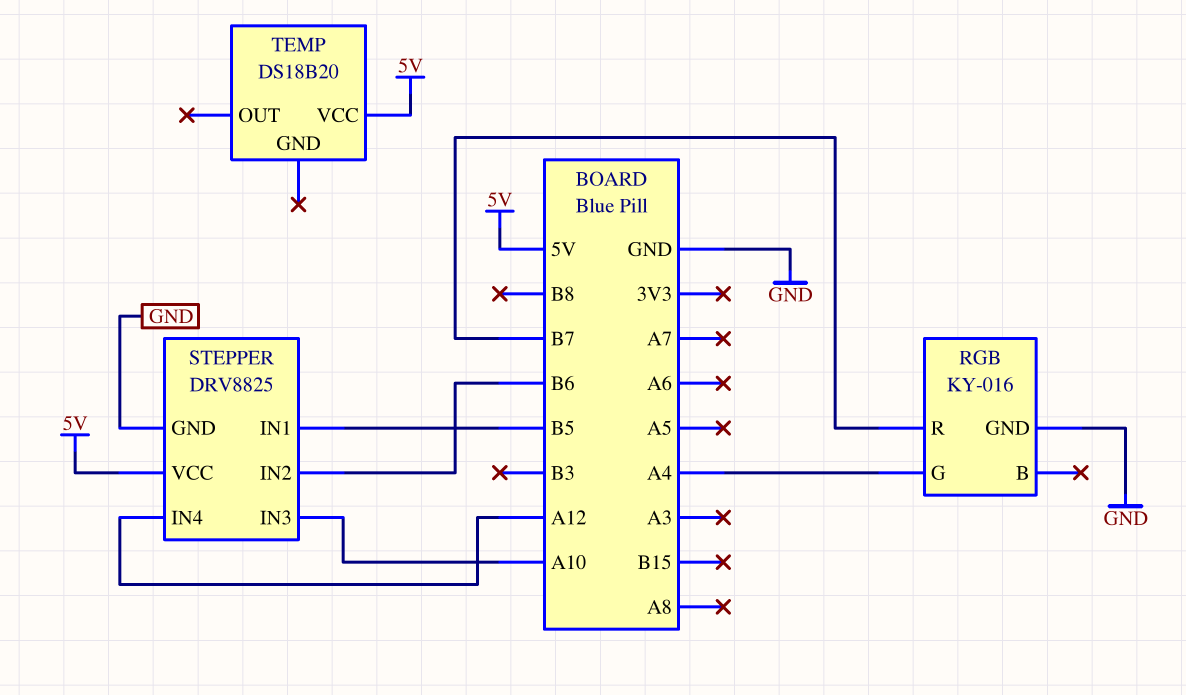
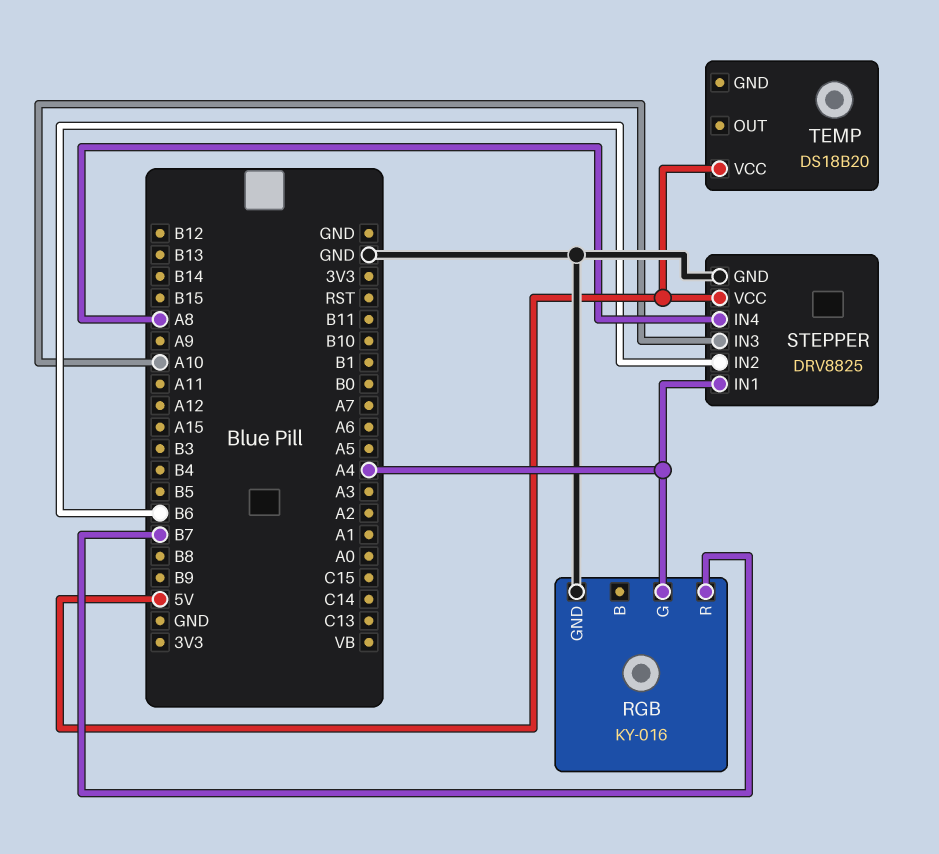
STEPPER pin IN1: B5 -> A4
STEPPER pin IN4: A12 -> A8

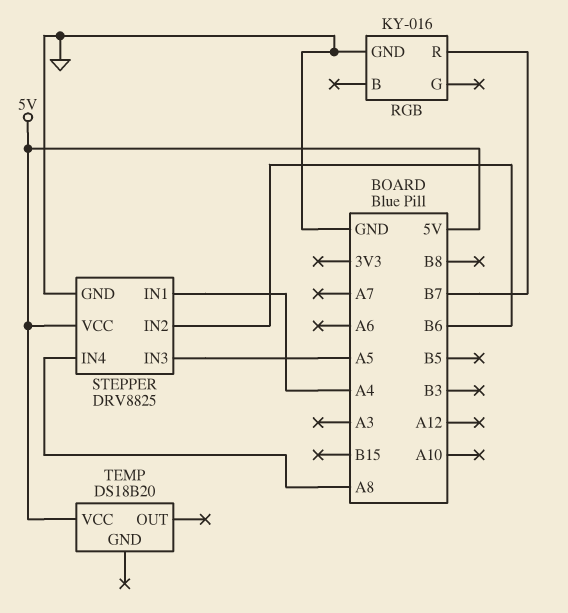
RGB pin G: A4 -> none
STEPPER pin IN3: A10 -> A5

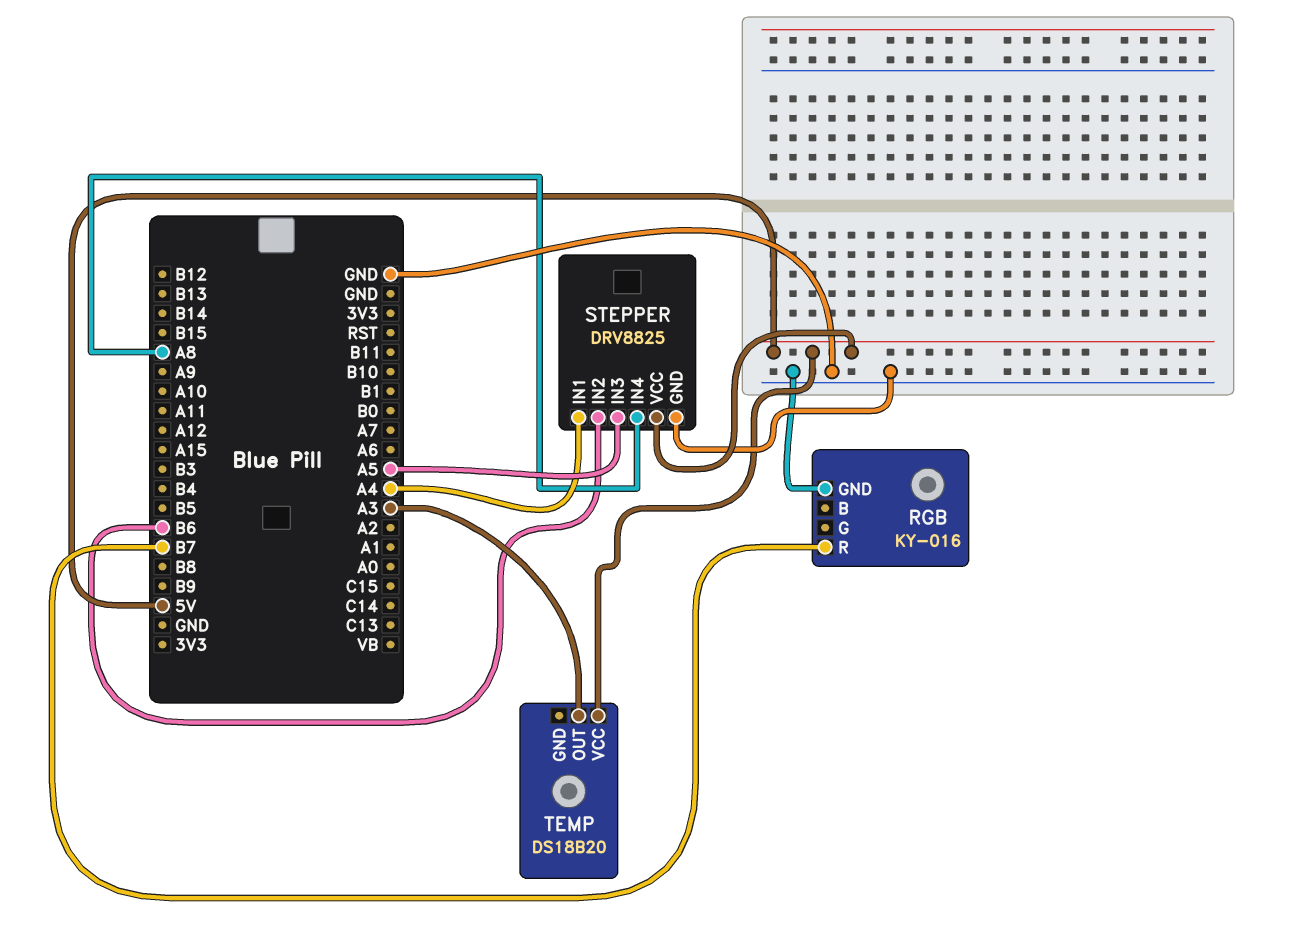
TEMP pin OUT: none -> A3

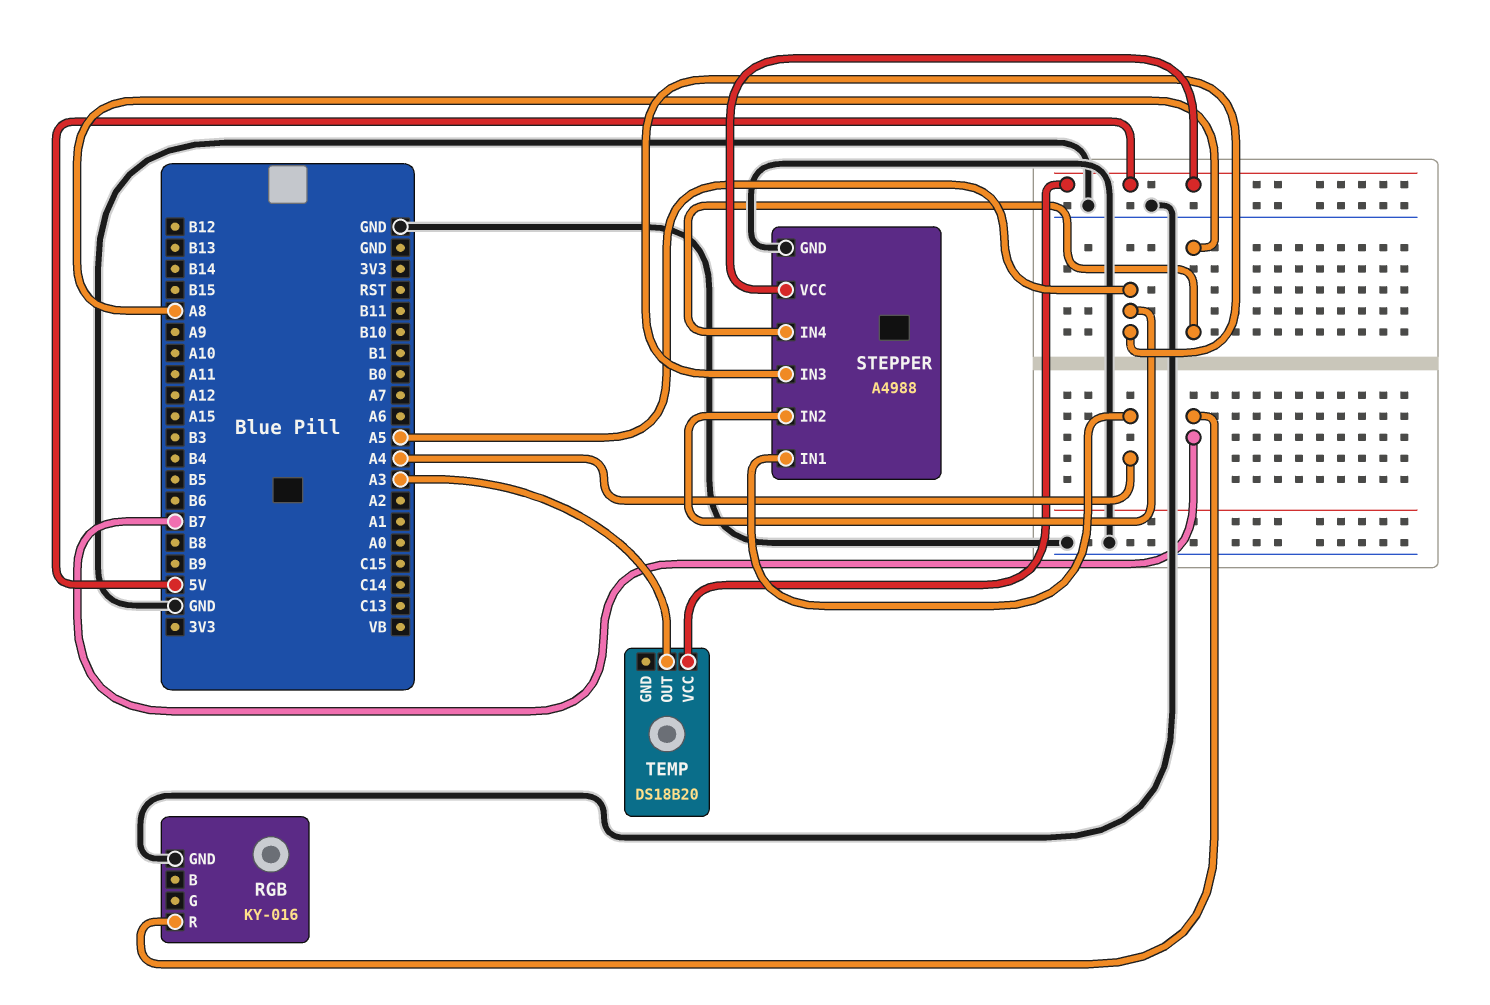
STEPPER: DRV8825 -> A4988
STEPPER pin IN2: B6 -> A5

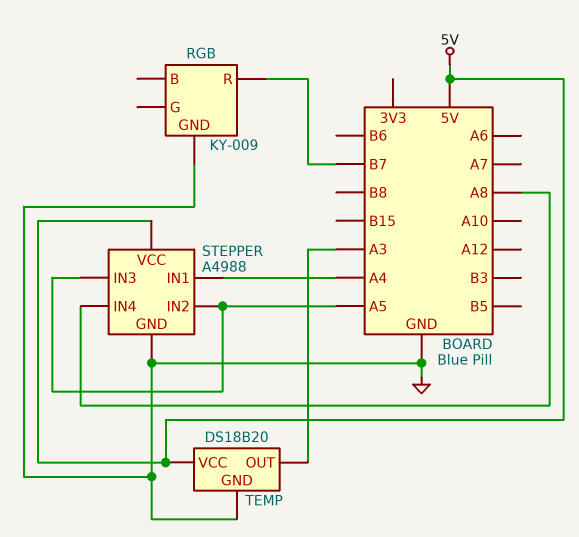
RGB: KY-016 -> KY-009
TEMP pin GND: none -> GND

